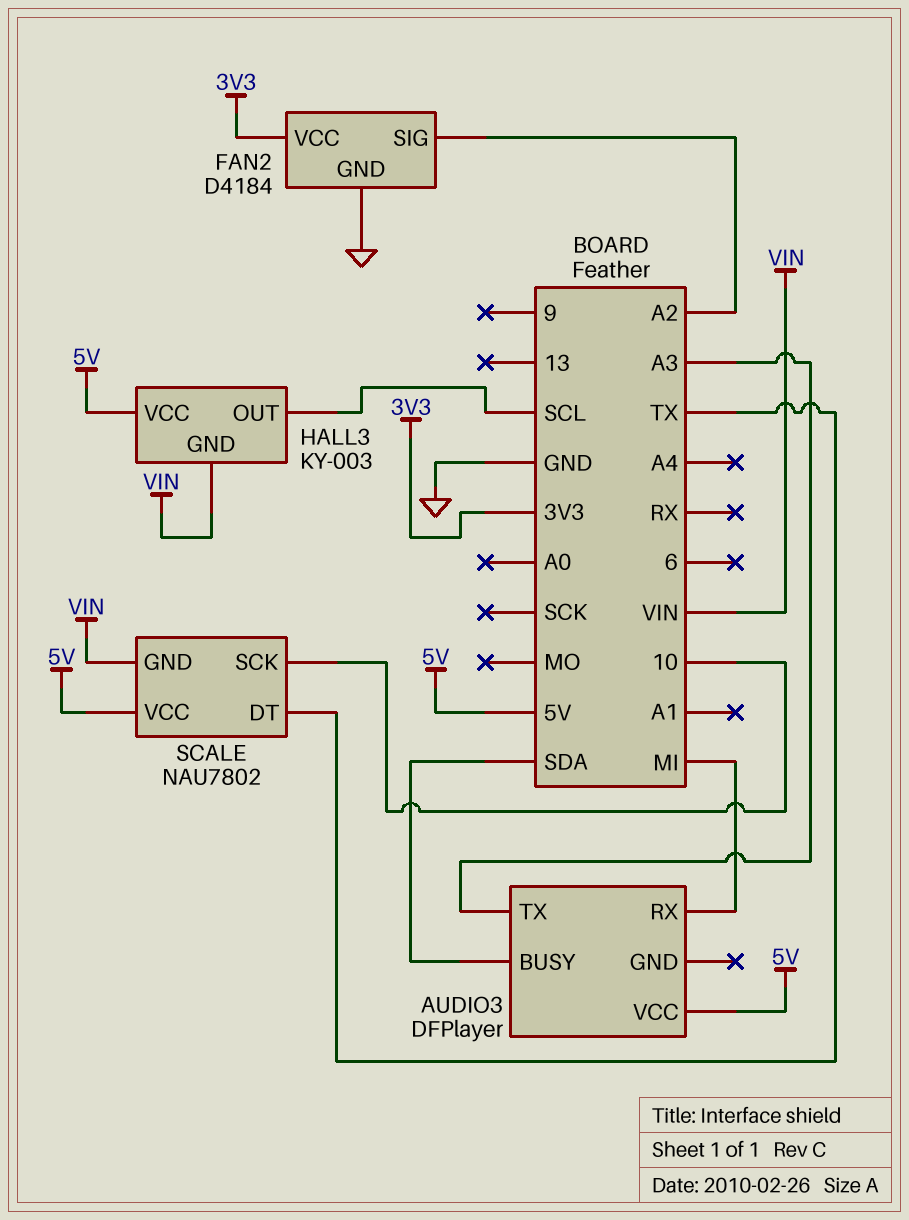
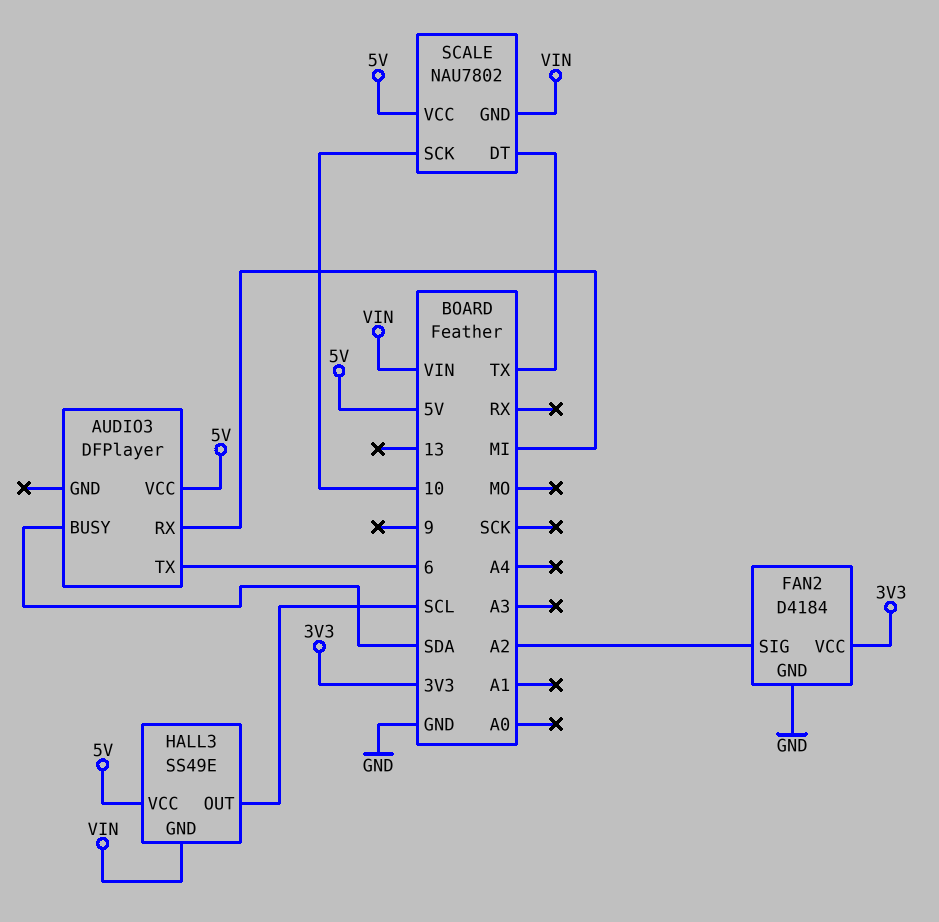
AUDIO3 pin TX: A3 -> 6
HALL3: KY-003 -> SS49E

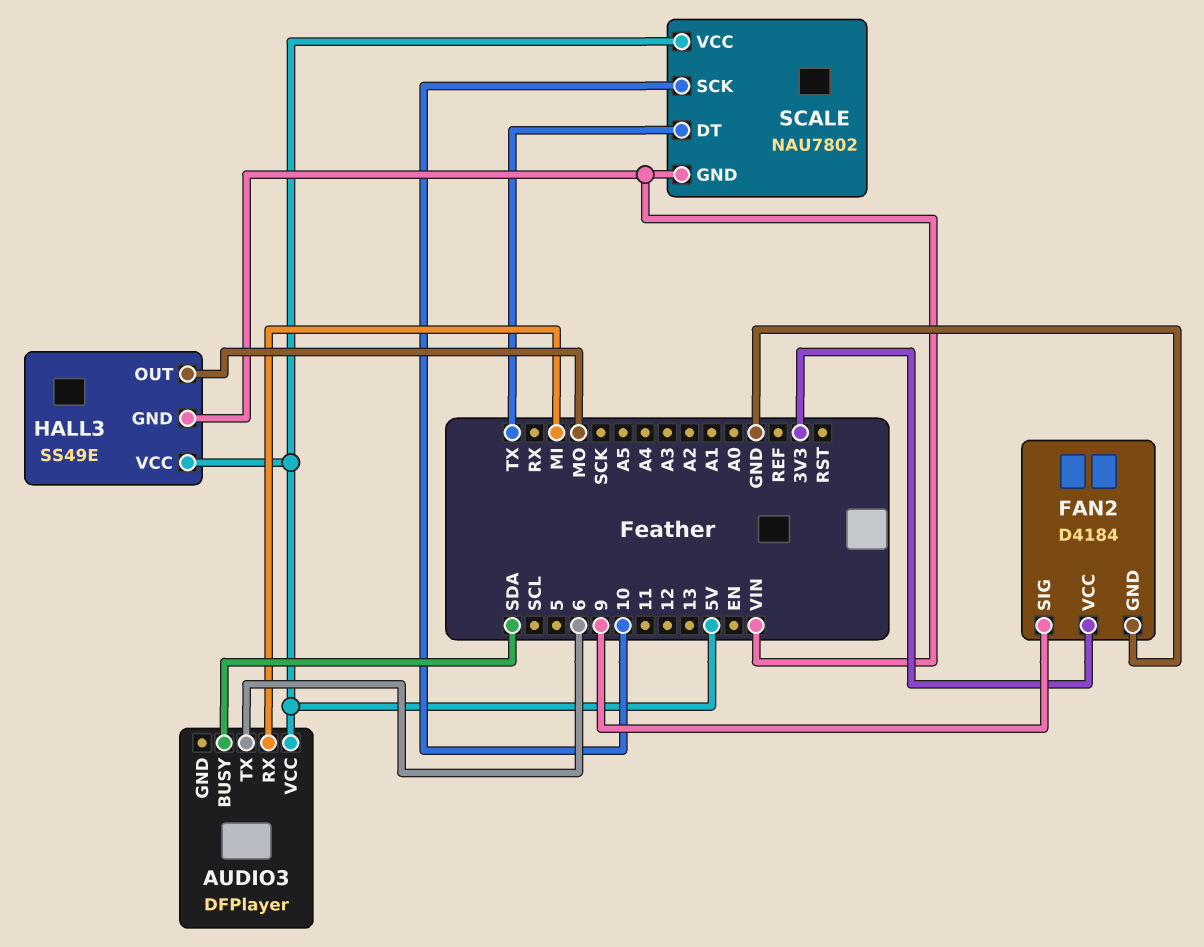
FAN2 pin SIG: A2 -> 9
HALL3 pin OUT: SCL -> MO

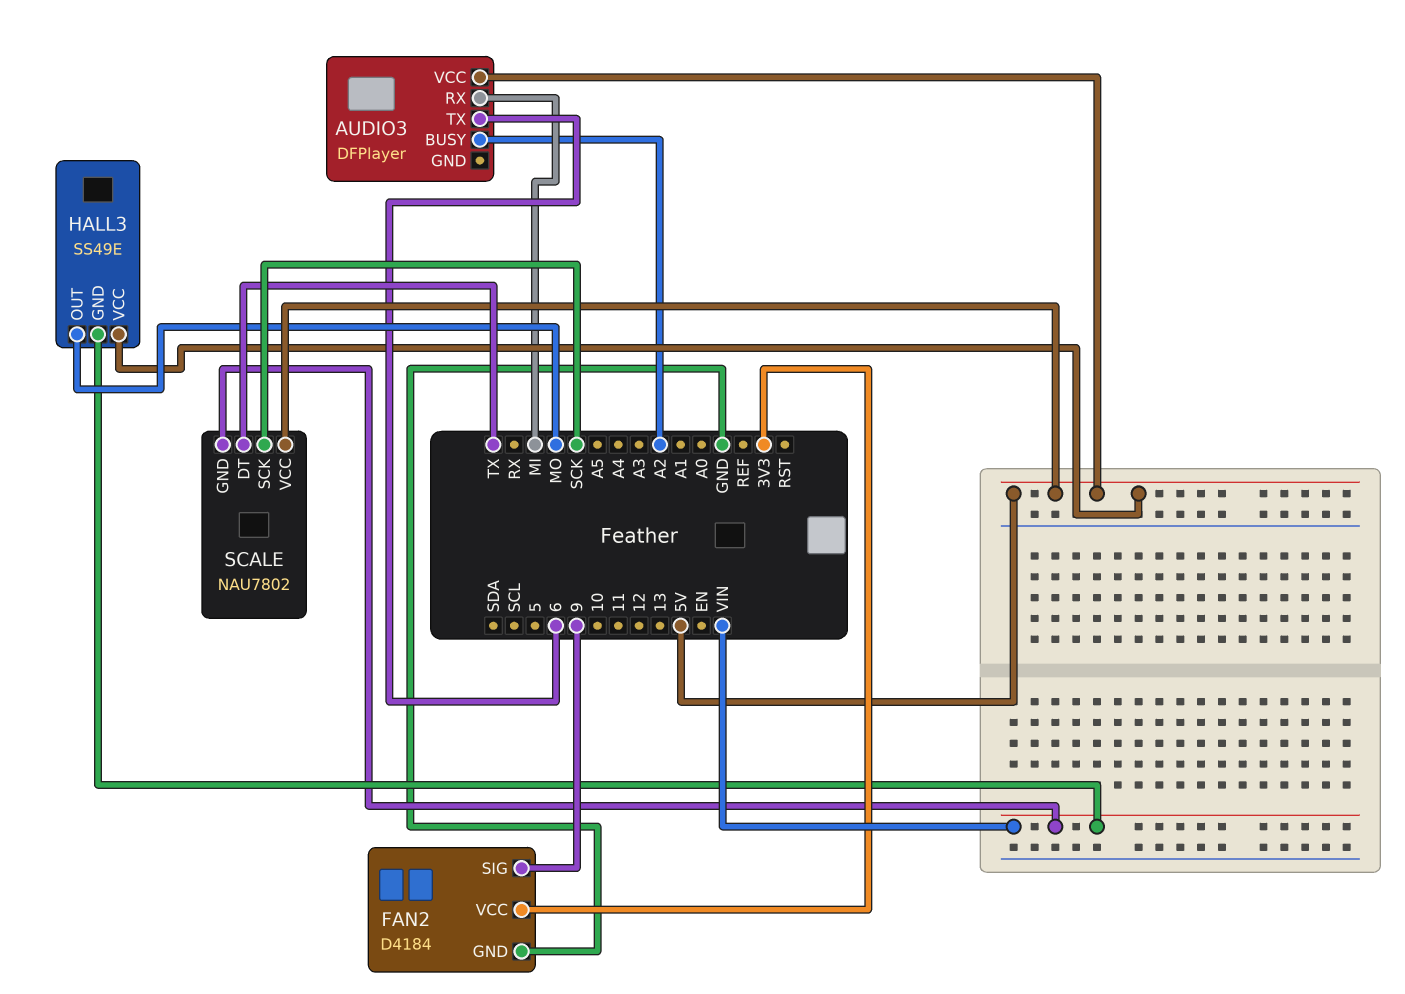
AUDIO3 pin BUSY: SDA -> A2
SCALE pin SCK: 10 -> SCK

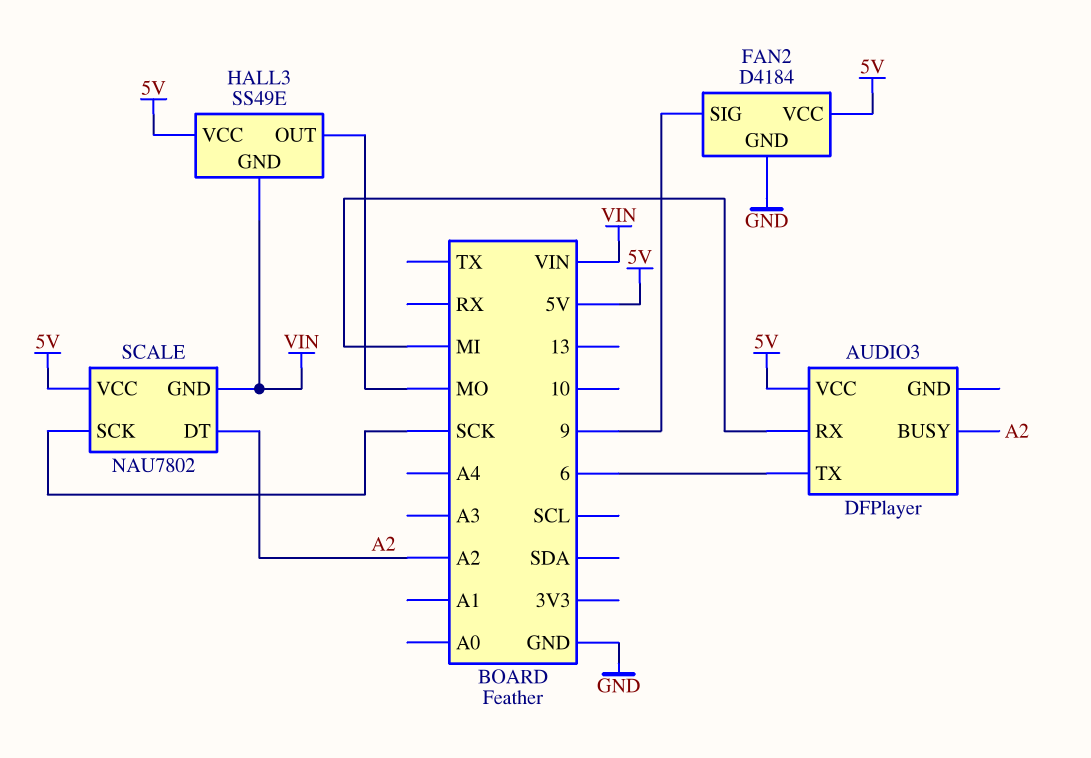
FAN2 pin VCC: 3V3 -> 5V
SCALE pin DT: TX -> A2

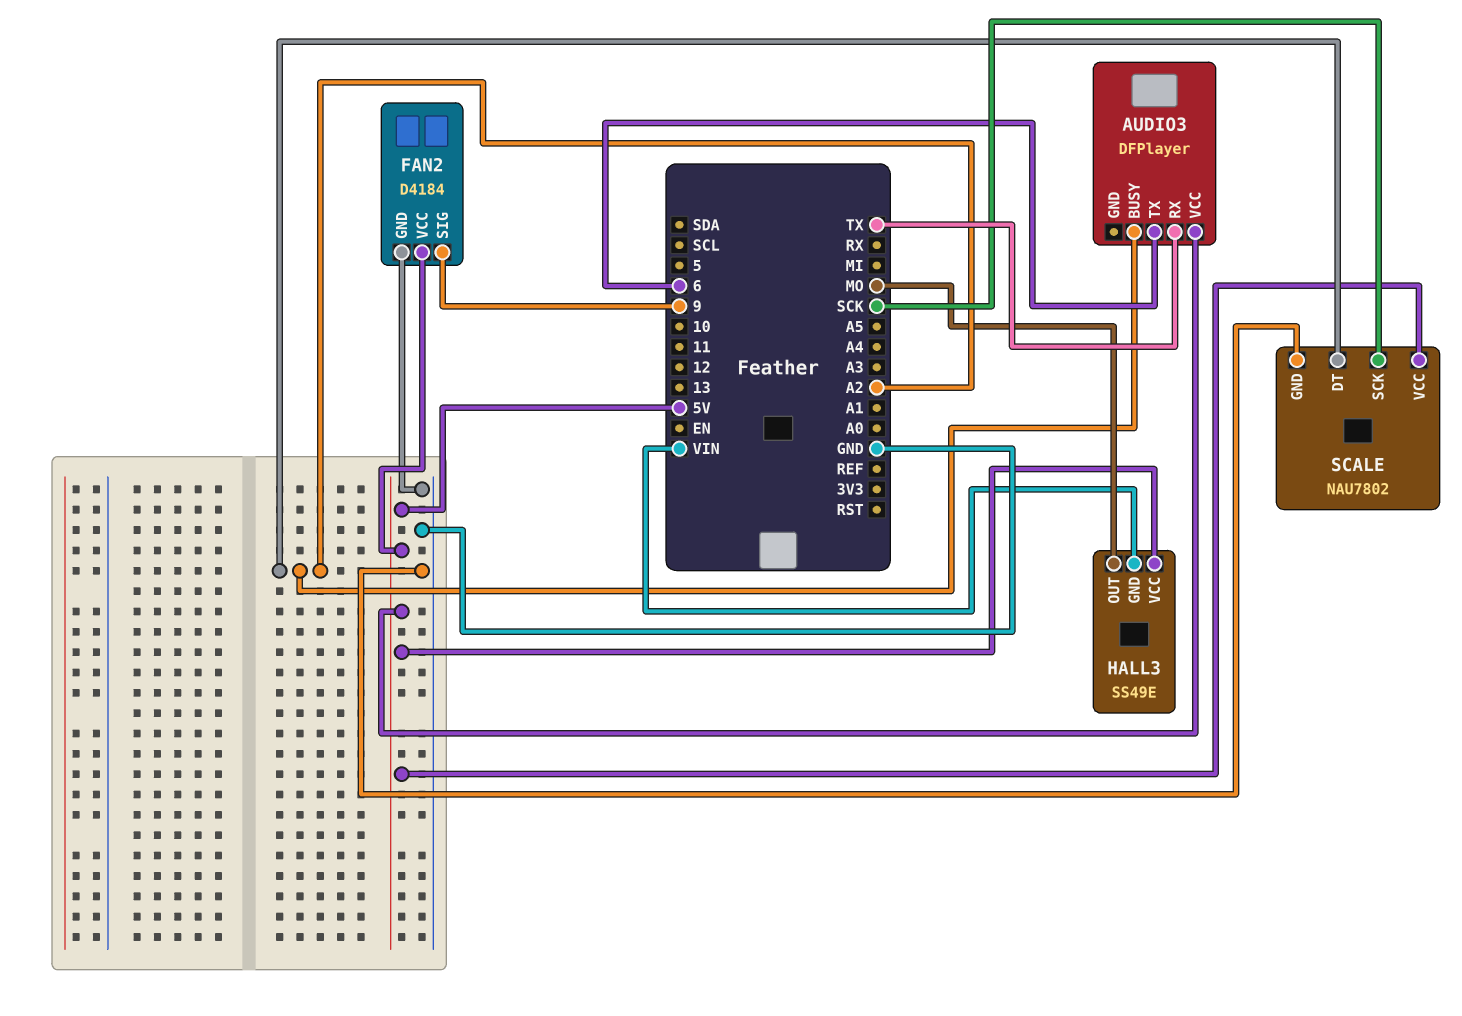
AUDIO3 pin RX: MI -> TX
SCALE pin GND: VIN -> GND

